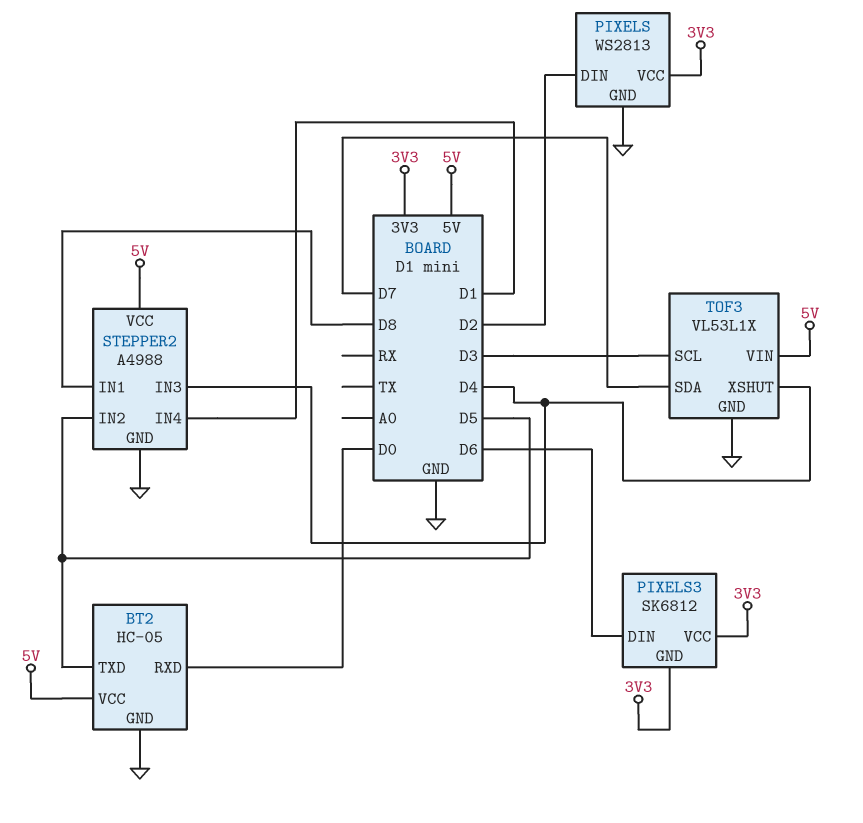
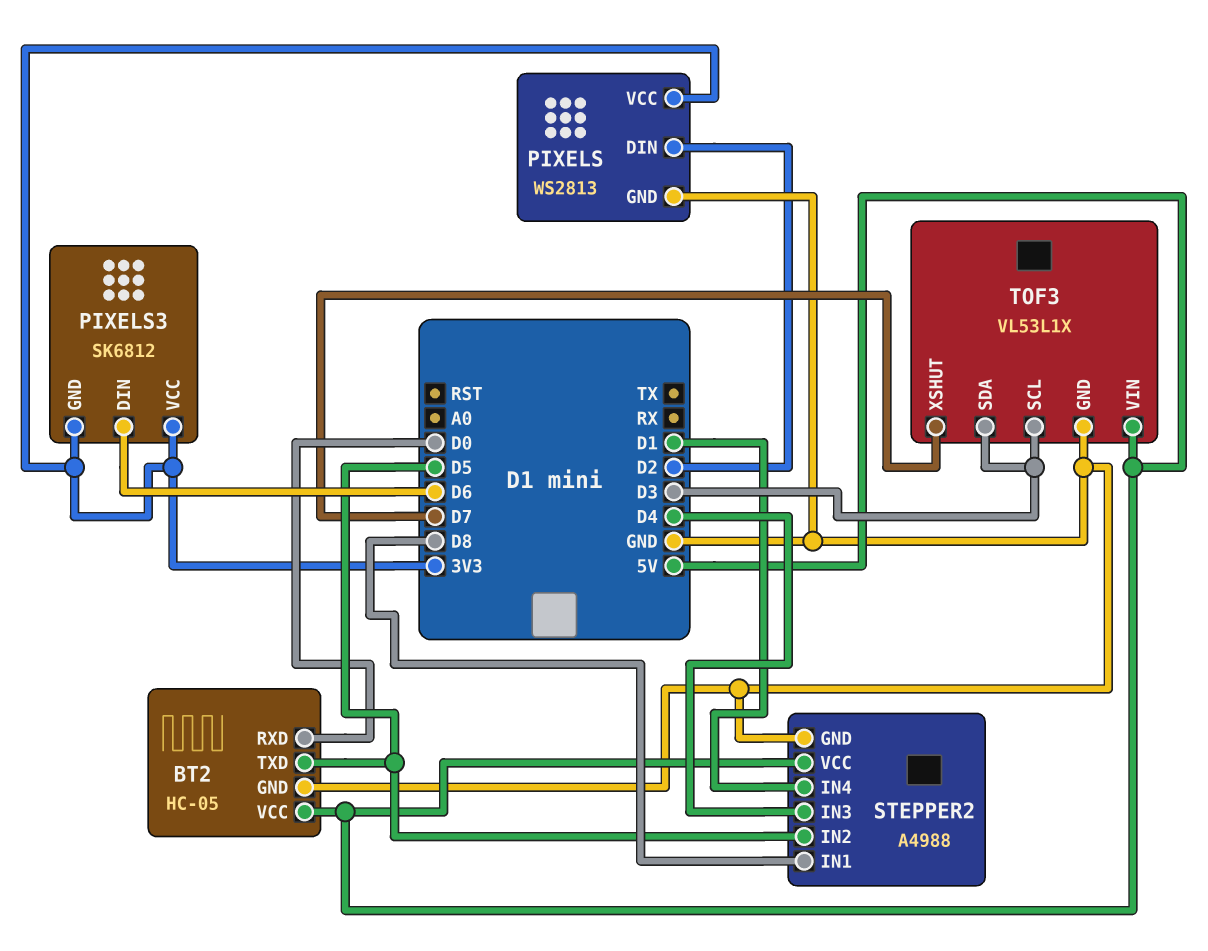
TOF3 pin SDA: D7 -> D3
TOF3 pin XSHUT: D4 -> D7

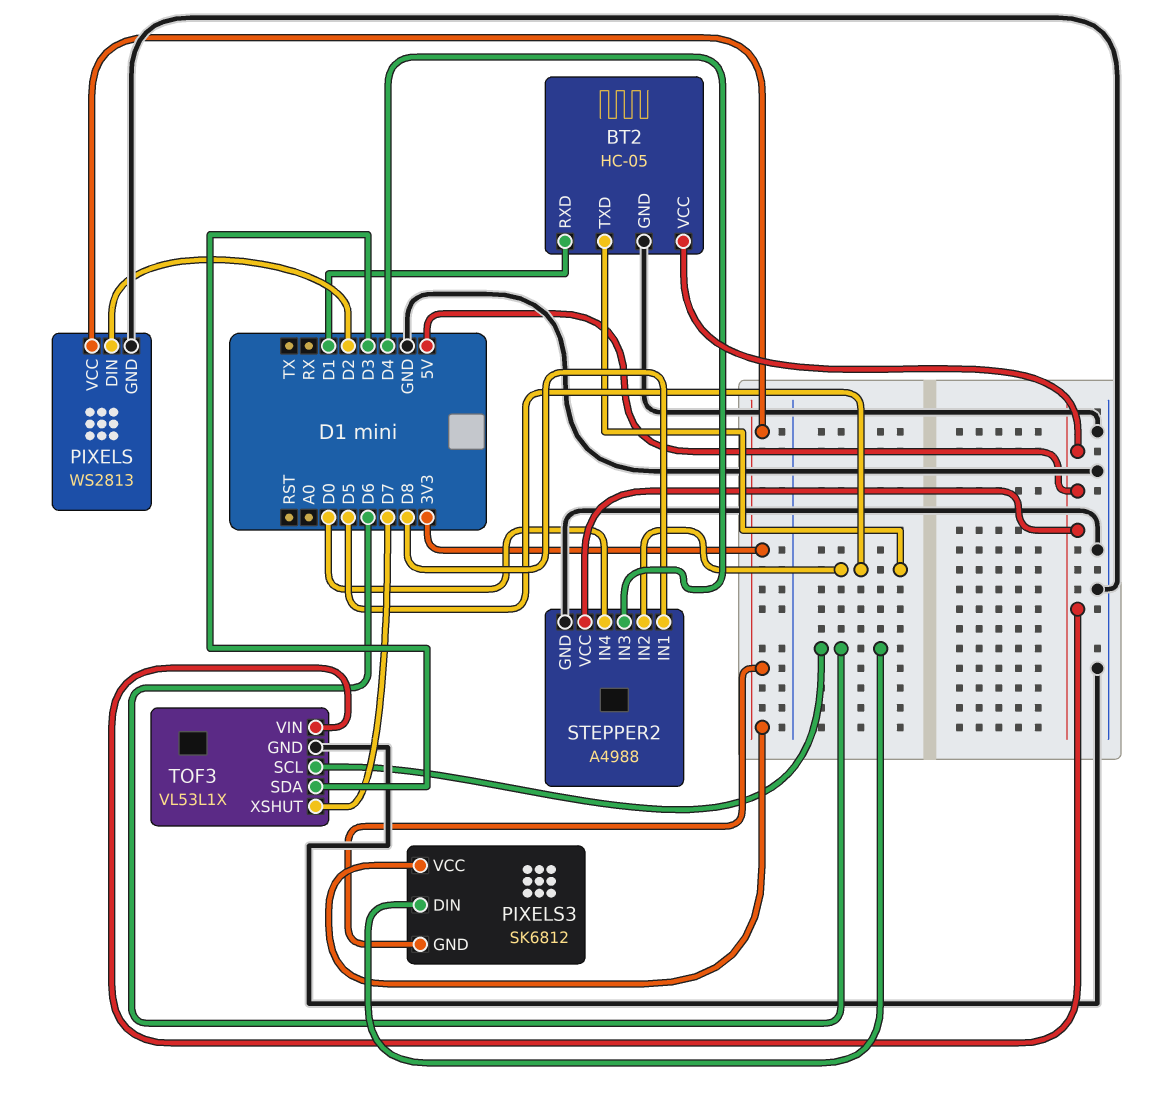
BT2 pin RXD: D0 -> D1
STEPPER2 pin IN4: D1 -> D0
TOF3 pin SCL: D3 -> D6

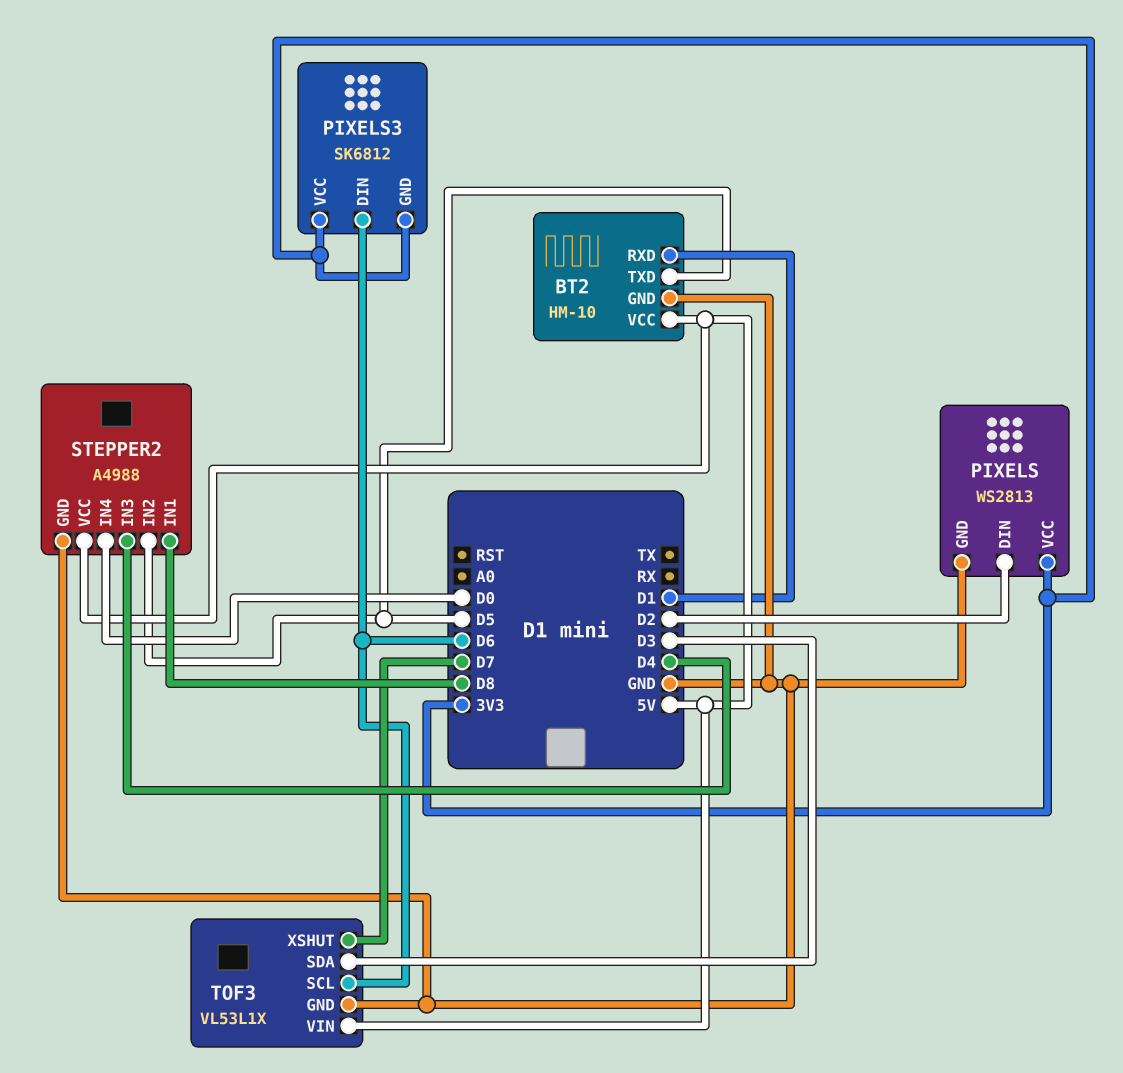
BT2: HC-05 -> HM-10

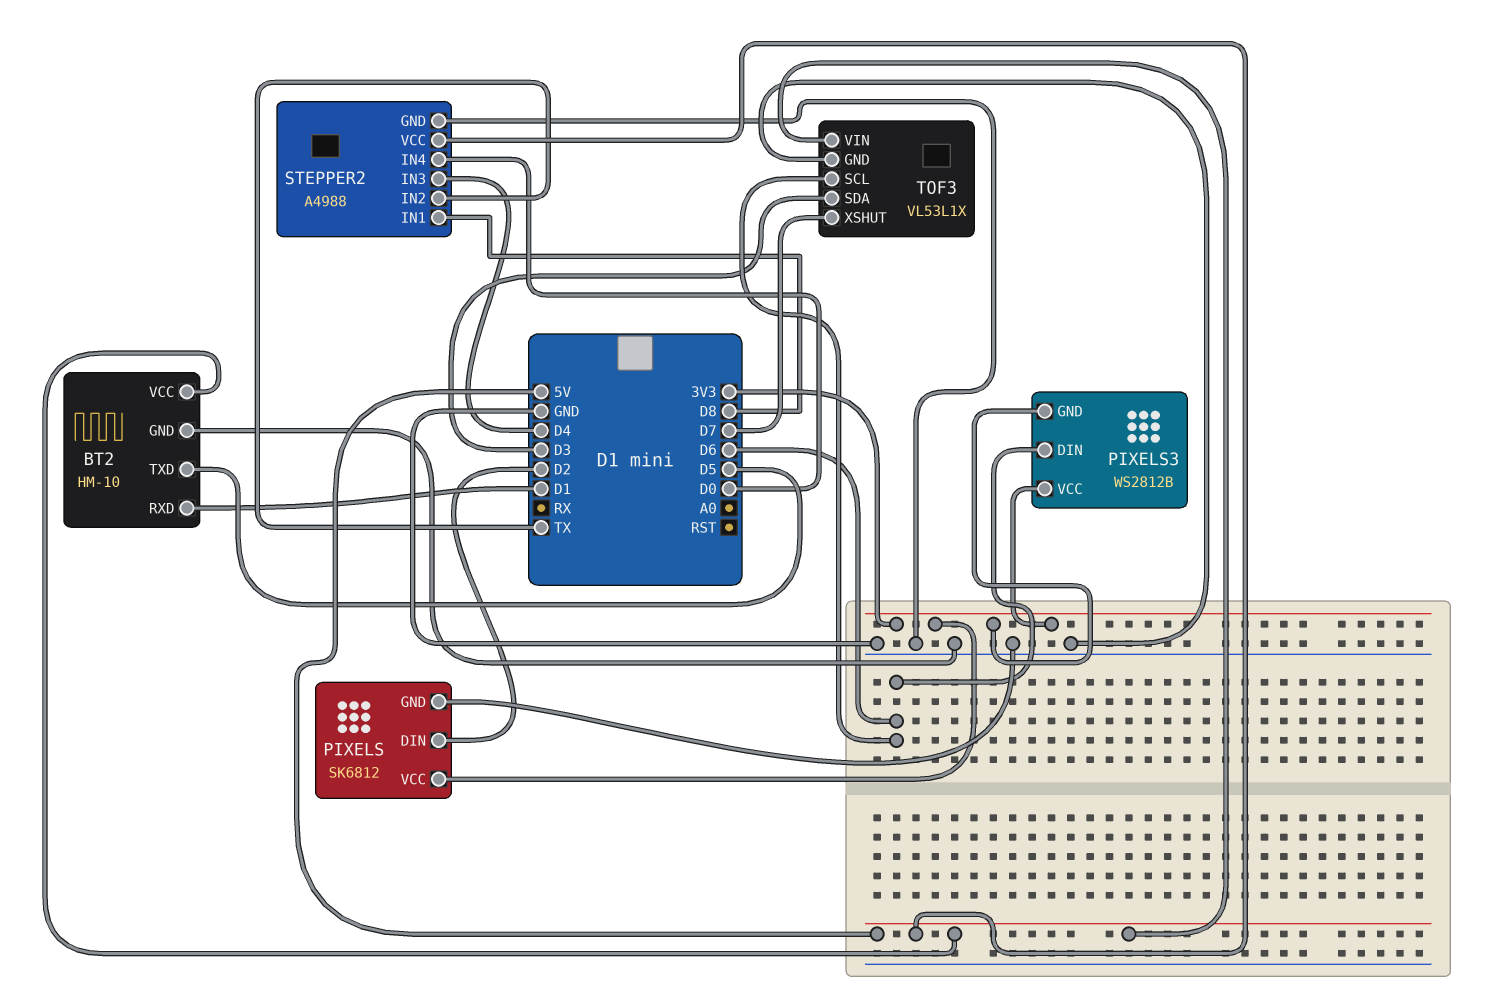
PIXELS: WS2813 -> SK6812
PIXELS3: SK6812 -> WS2812B
STEPPER2 pin IN2: D5 -> TX

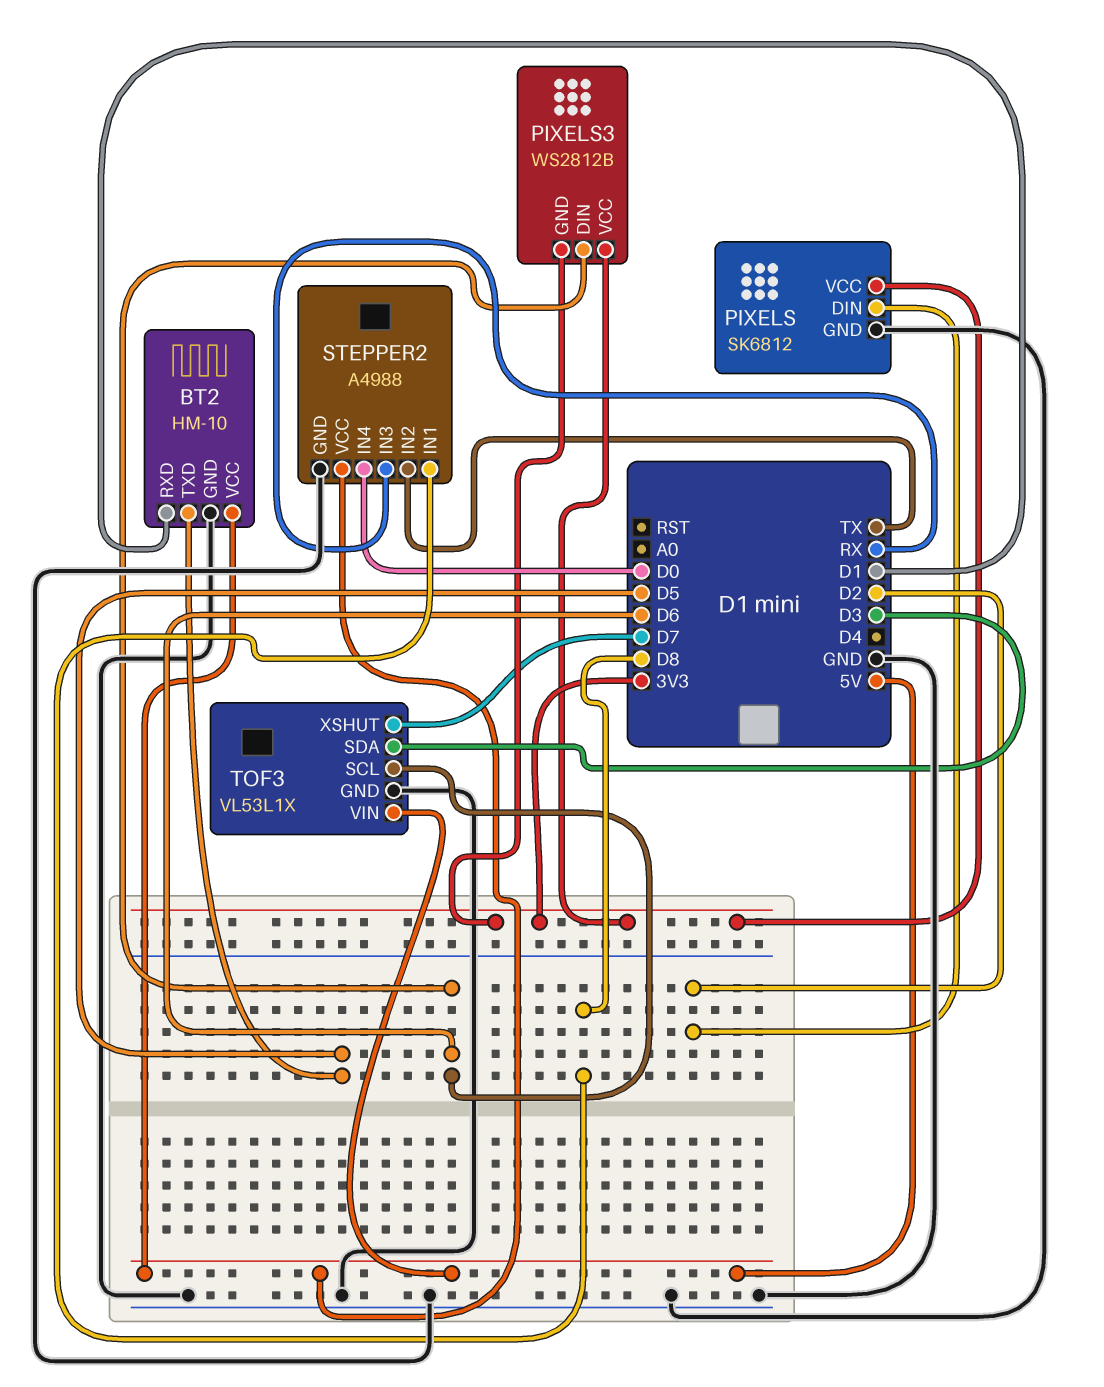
STEPPER2 pin IN3: D4 -> RX

